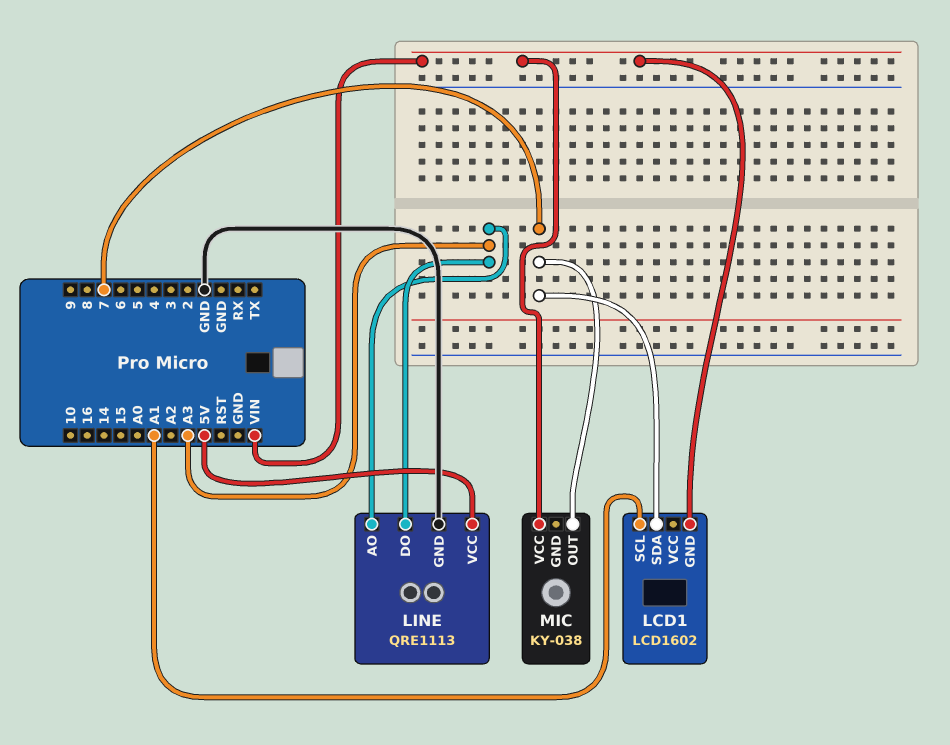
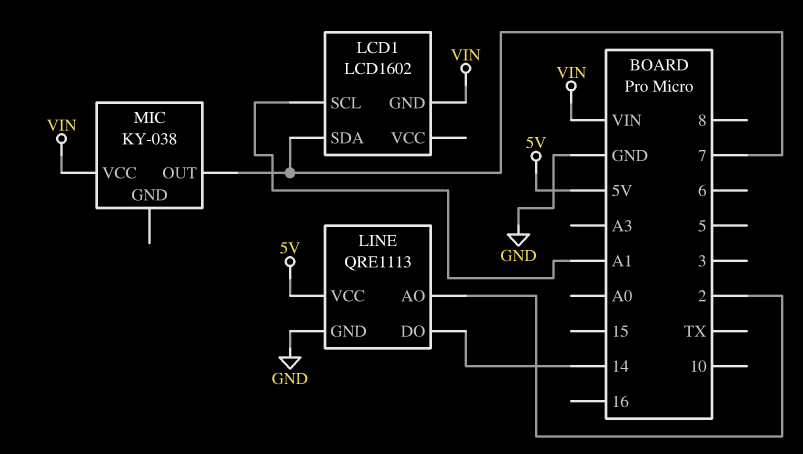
LINE pin AO: A3 -> 2
LINE pin DO: A3 -> 14

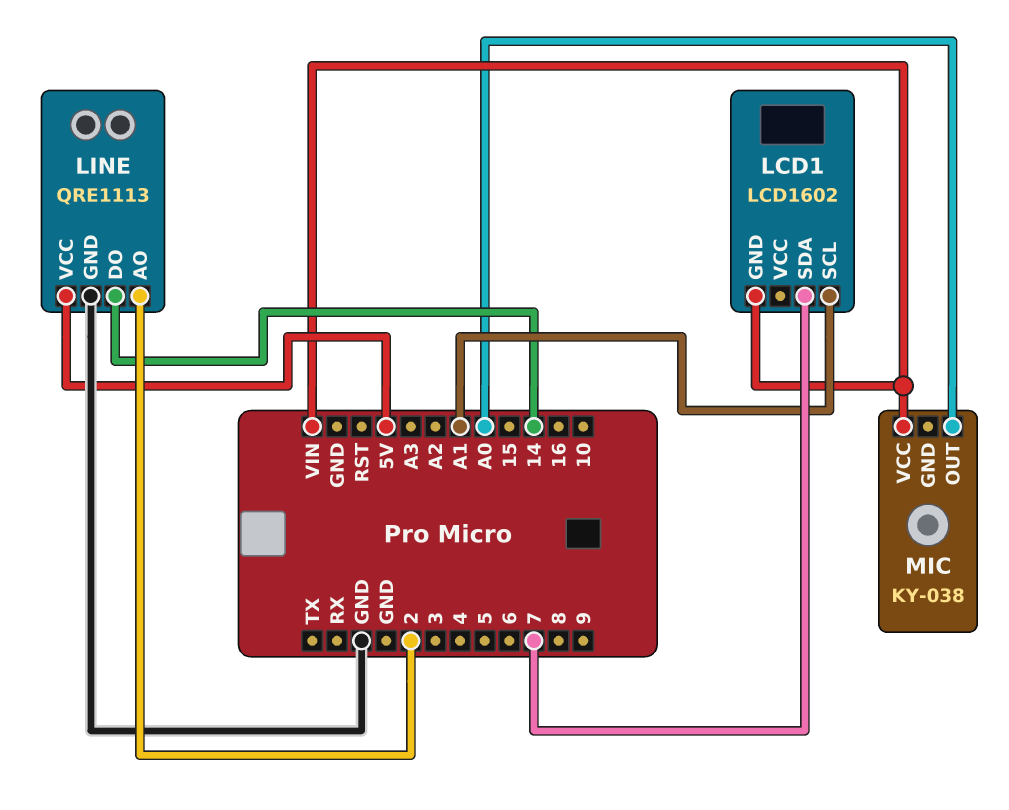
MIC pin OUT: 7 -> A0

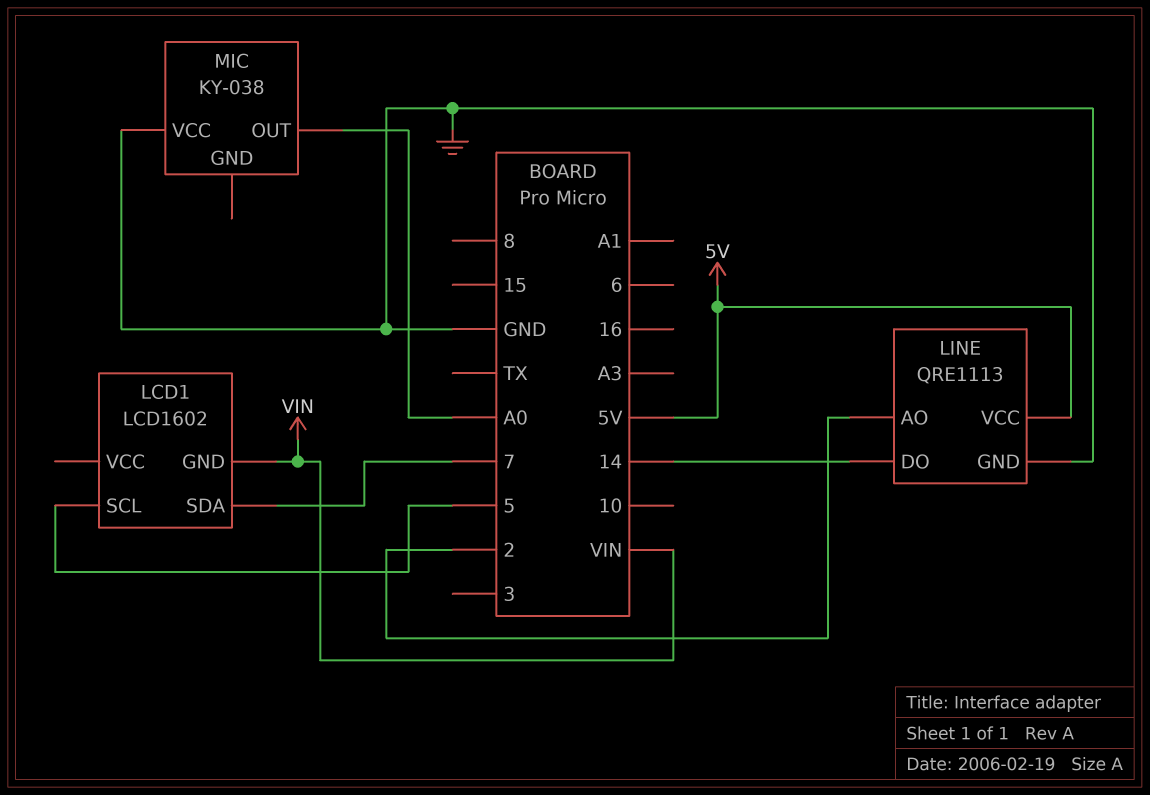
LCD1 pin SCL: A1 -> 5
MIC pin VCC: VIN -> GND

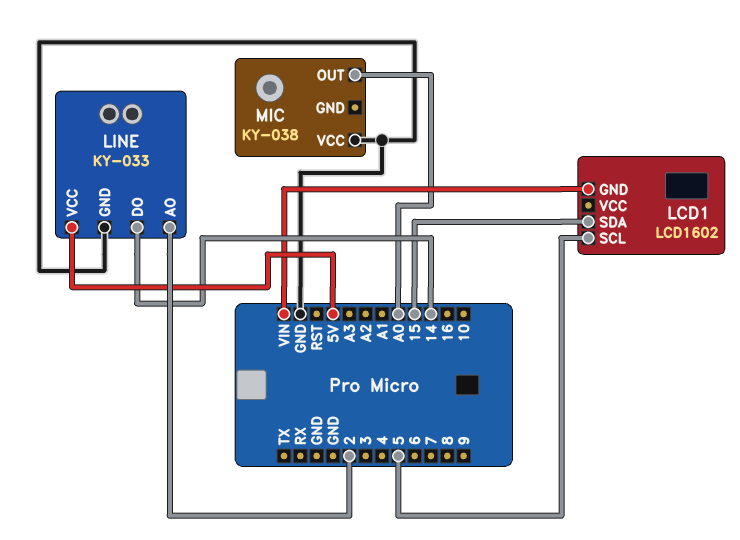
LCD1 pin SDA: 7 -> 15
LINE: QRE1113 -> KY-033

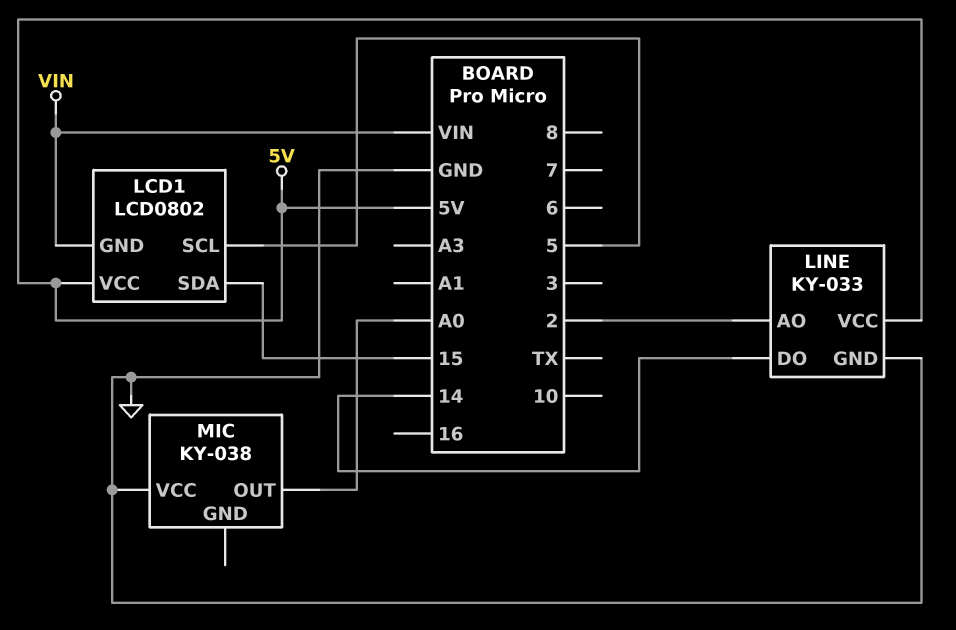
LCD1: LCD1602 -> LCD0802
LCD1 pin VCC: none -> 5V

